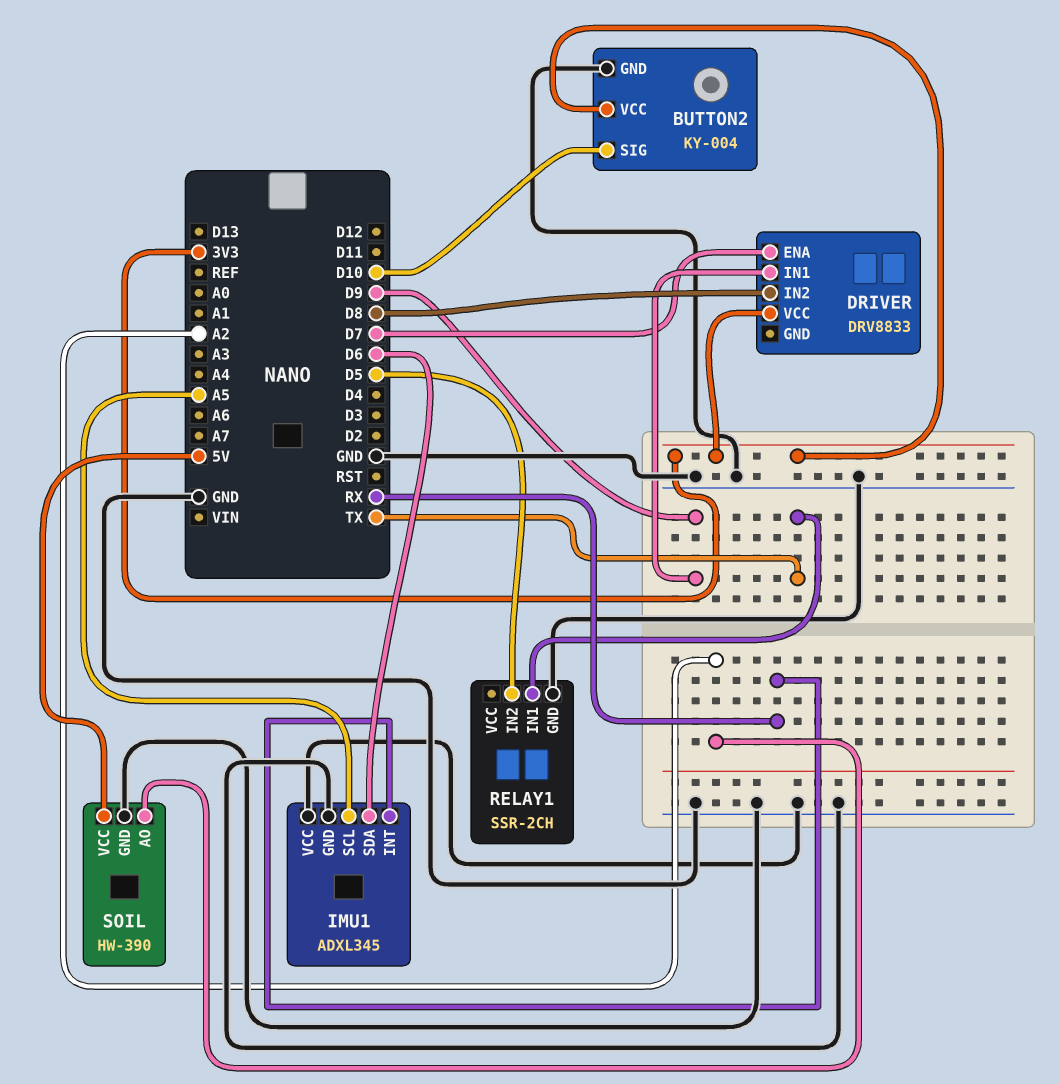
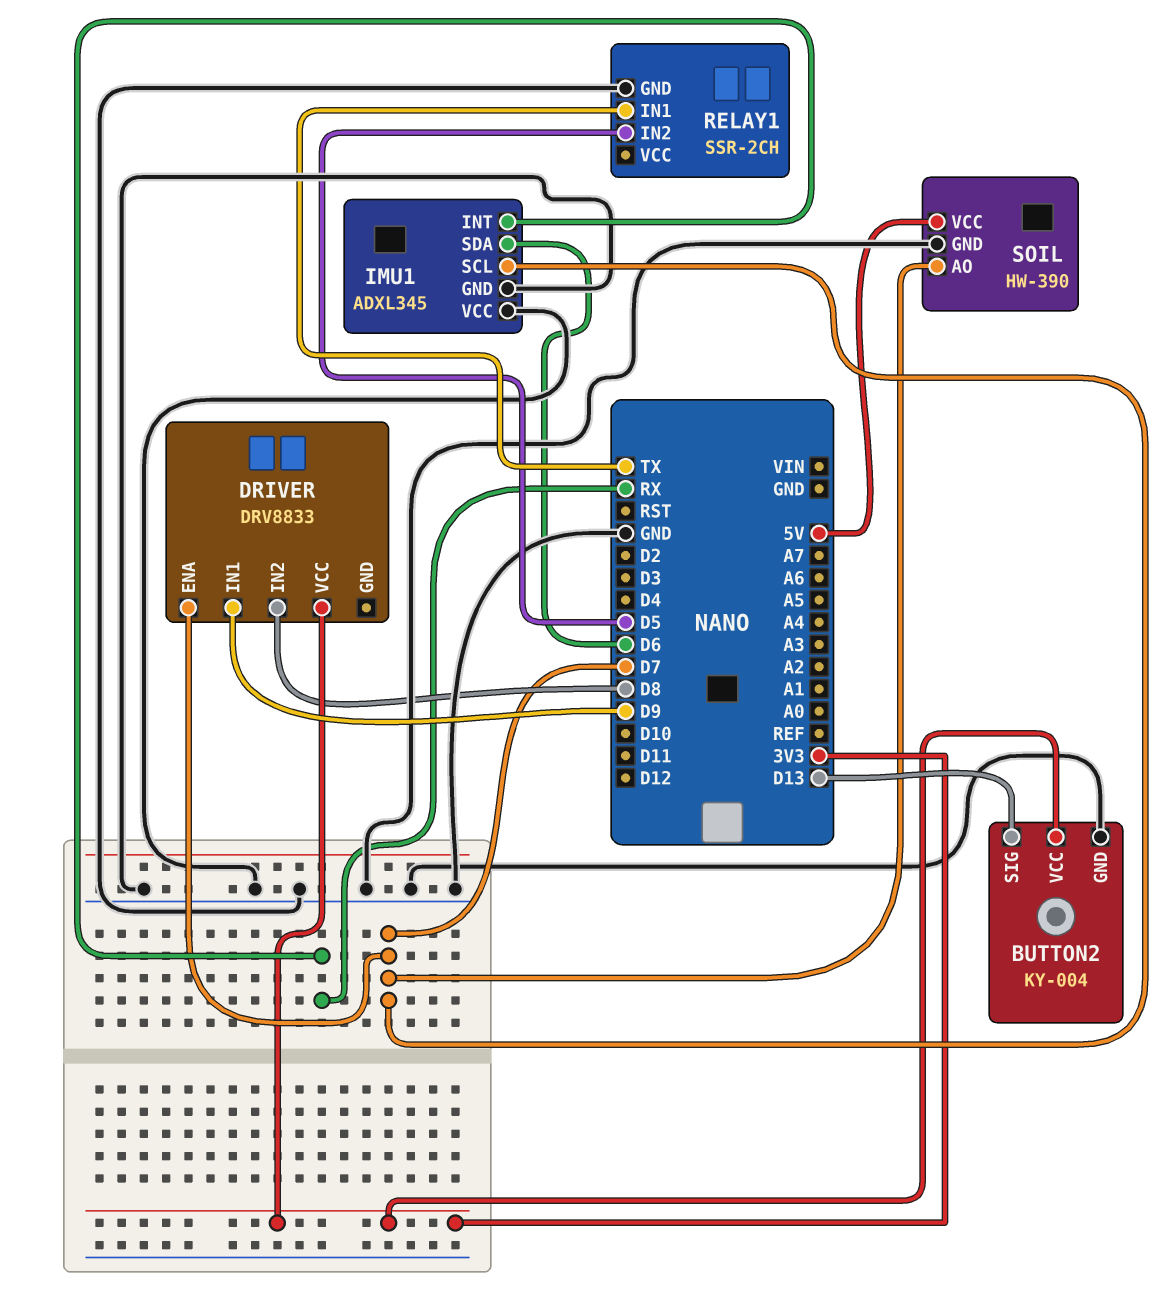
BUTTON2 pin SIG: D10 -> D13
IMU1 pin SCL: A5 -> D7
SOIL pin AO: A2 -> D7

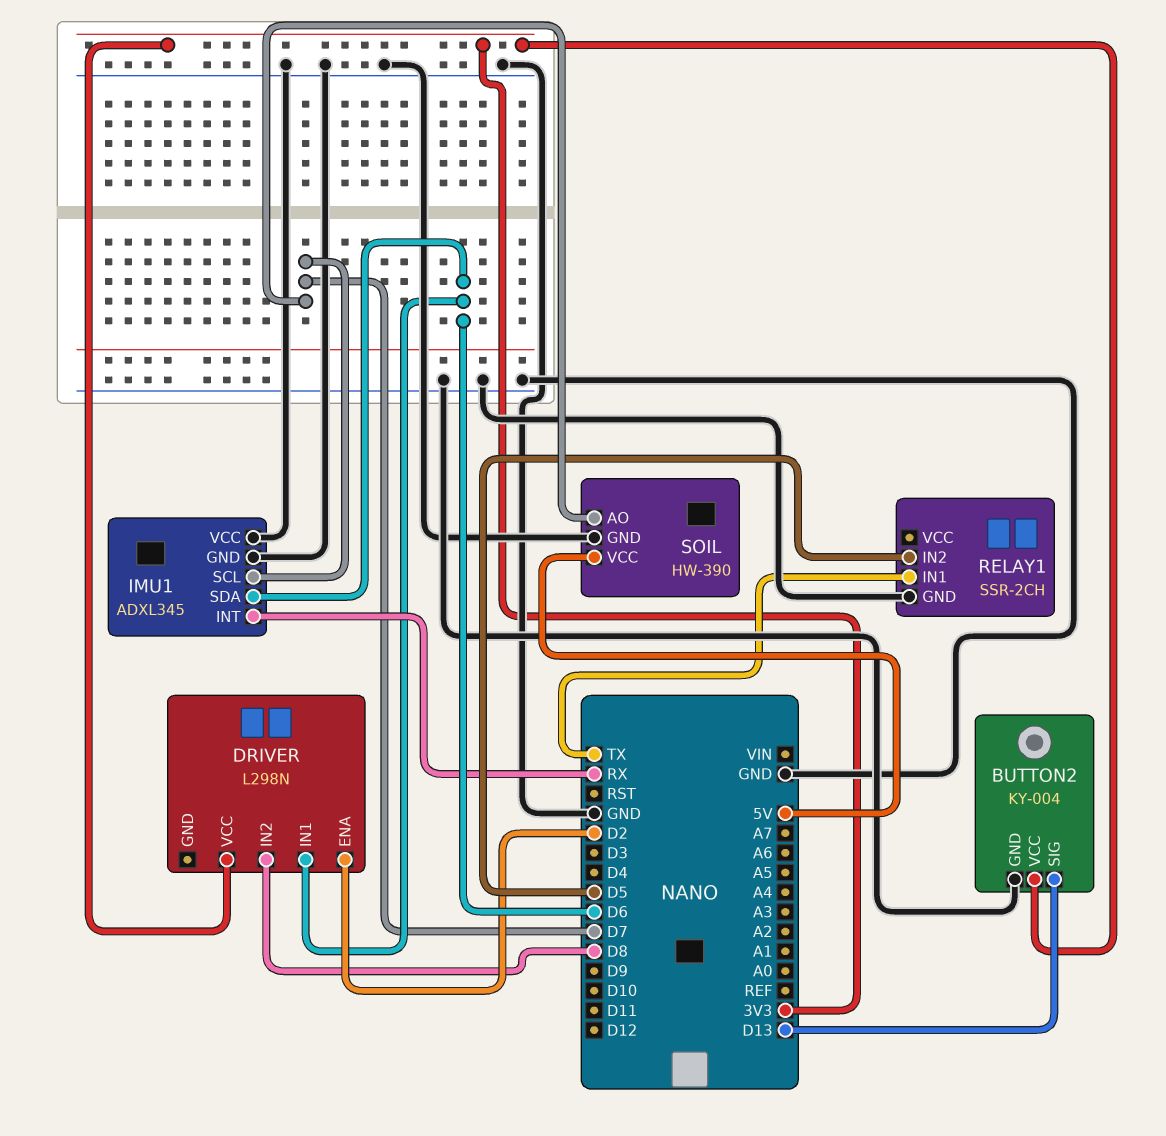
DRIVER: DRV8833 -> L298N
DRIVER pin ENA: D7 -> D2
DRIVER pin IN1: D9 -> D6

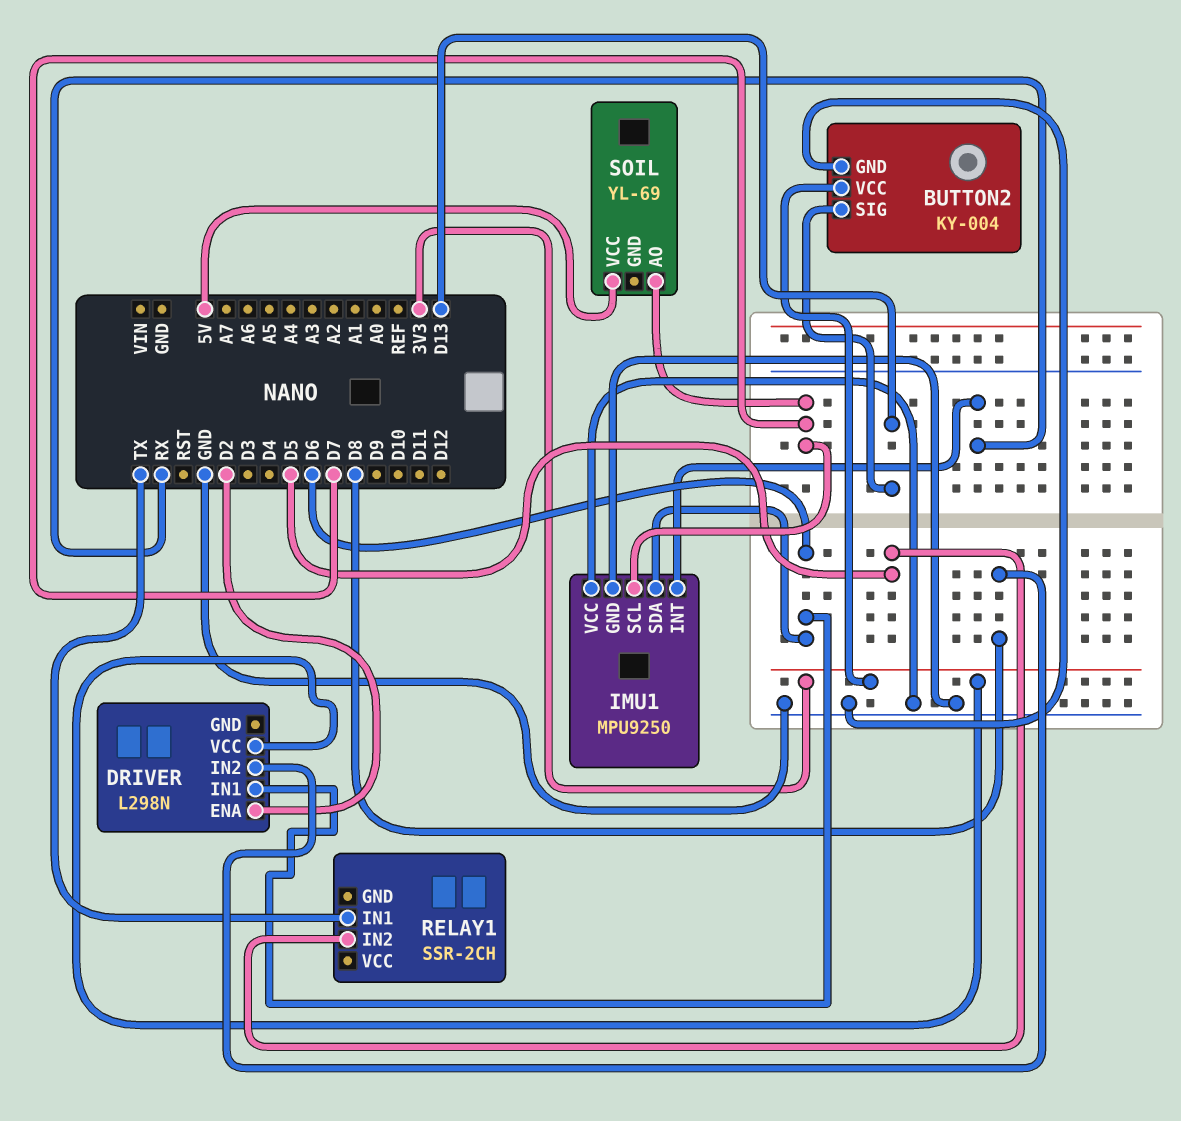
IMU1: ADXL345 -> MPU9250
RELAY1 pin GND: GND -> none
SOIL: HW-390 -> YL-69
SOIL pin GND: GND -> none

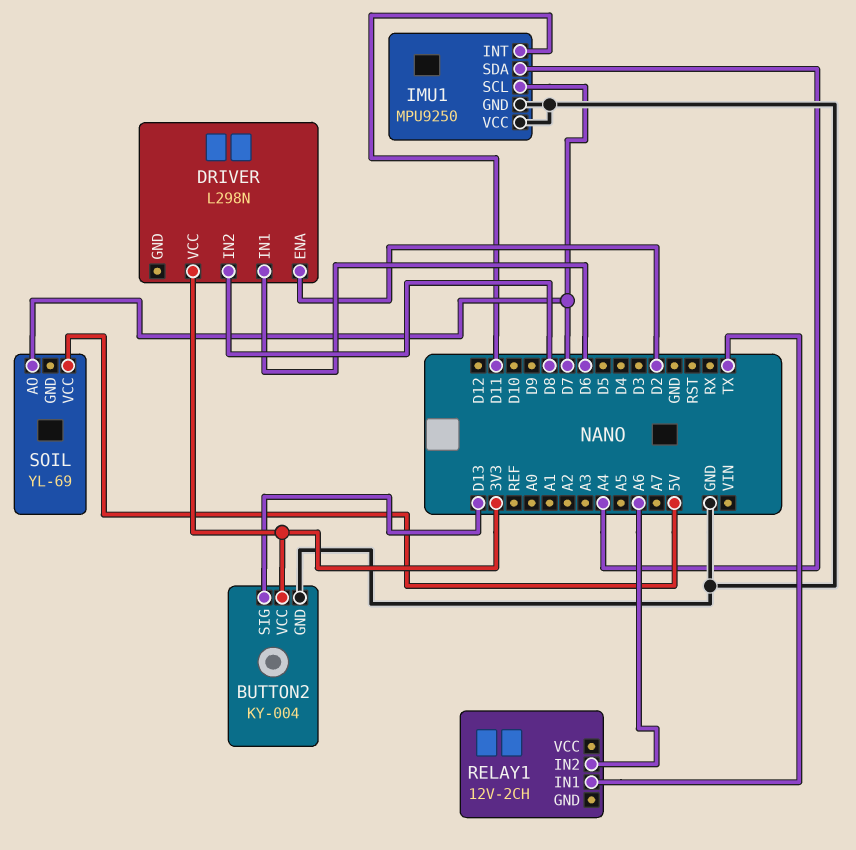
IMU1 pin INT: RX -> D11
IMU1 pin SDA: D6 -> A4
RELAY1: SSR-2CH -> 12V-2CH
RELAY1 pin IN2: D5 -> A6

